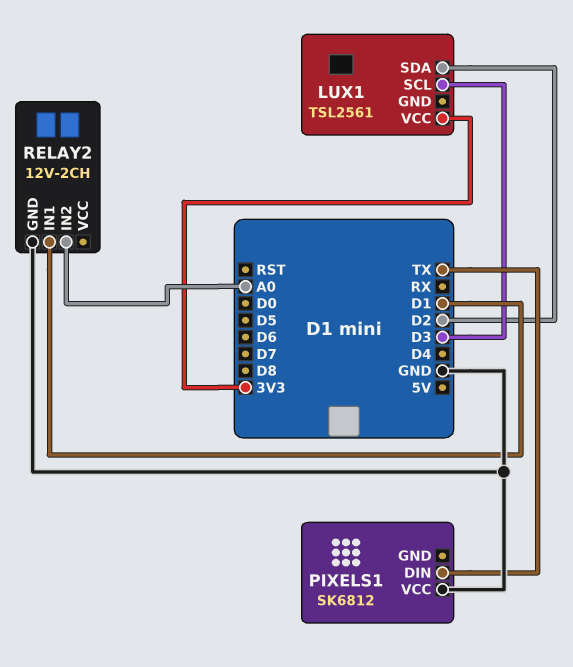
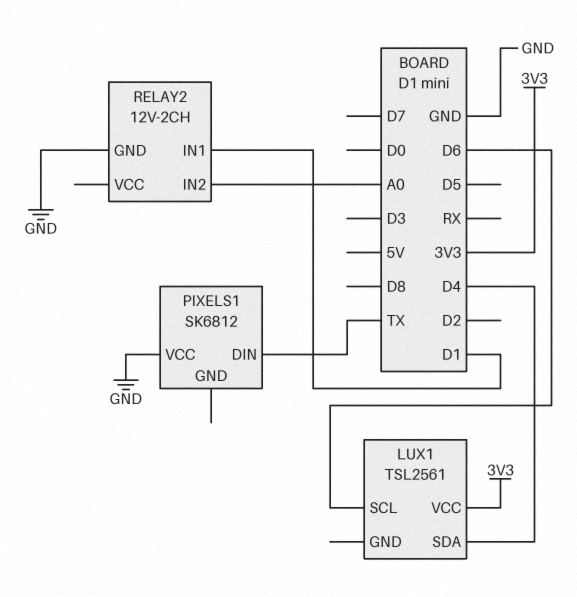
LUX1 pin SCL: D3 -> D6
LUX1 pin SDA: D2 -> D4

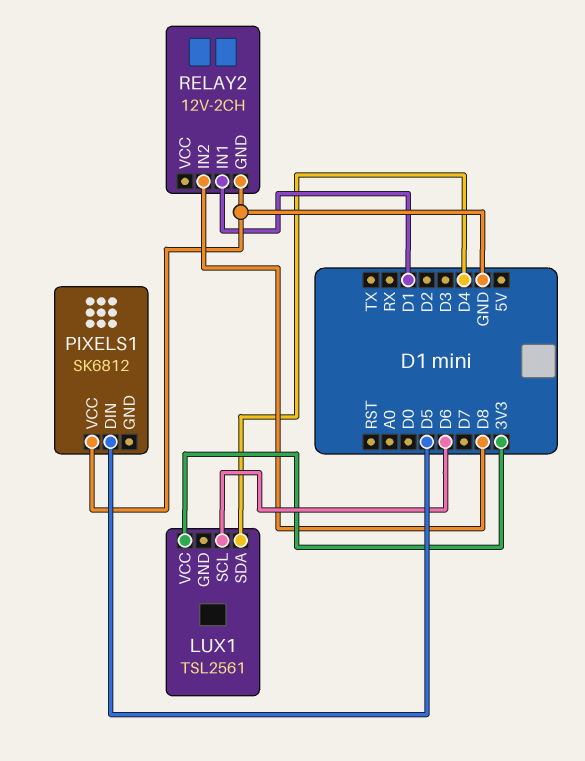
PIXELS1 pin DIN: TX -> D5
RELAY2 pin IN2: A0 -> D8

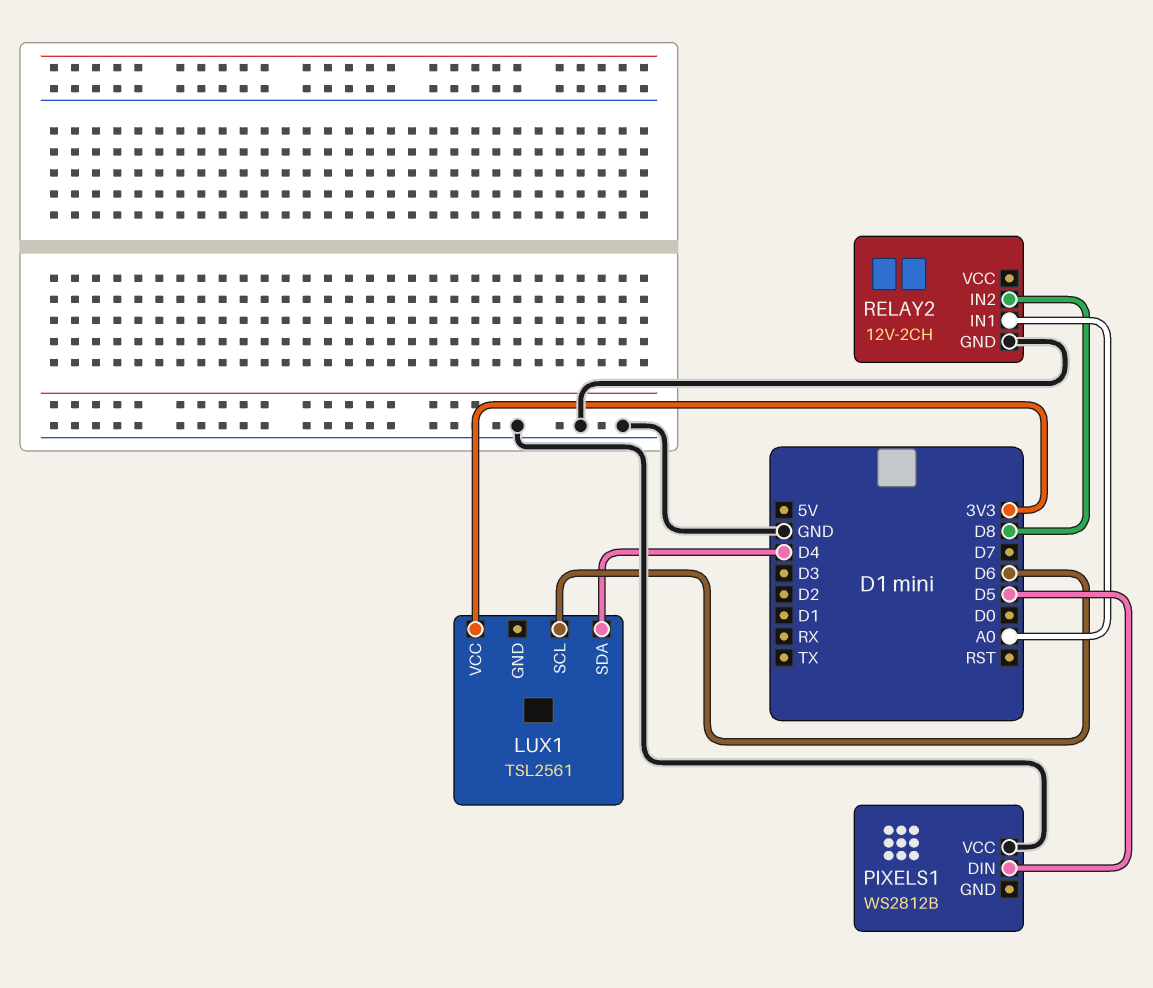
PIXELS1: SK6812 -> WS2812B
RELAY2 pin IN1: D1 -> A0

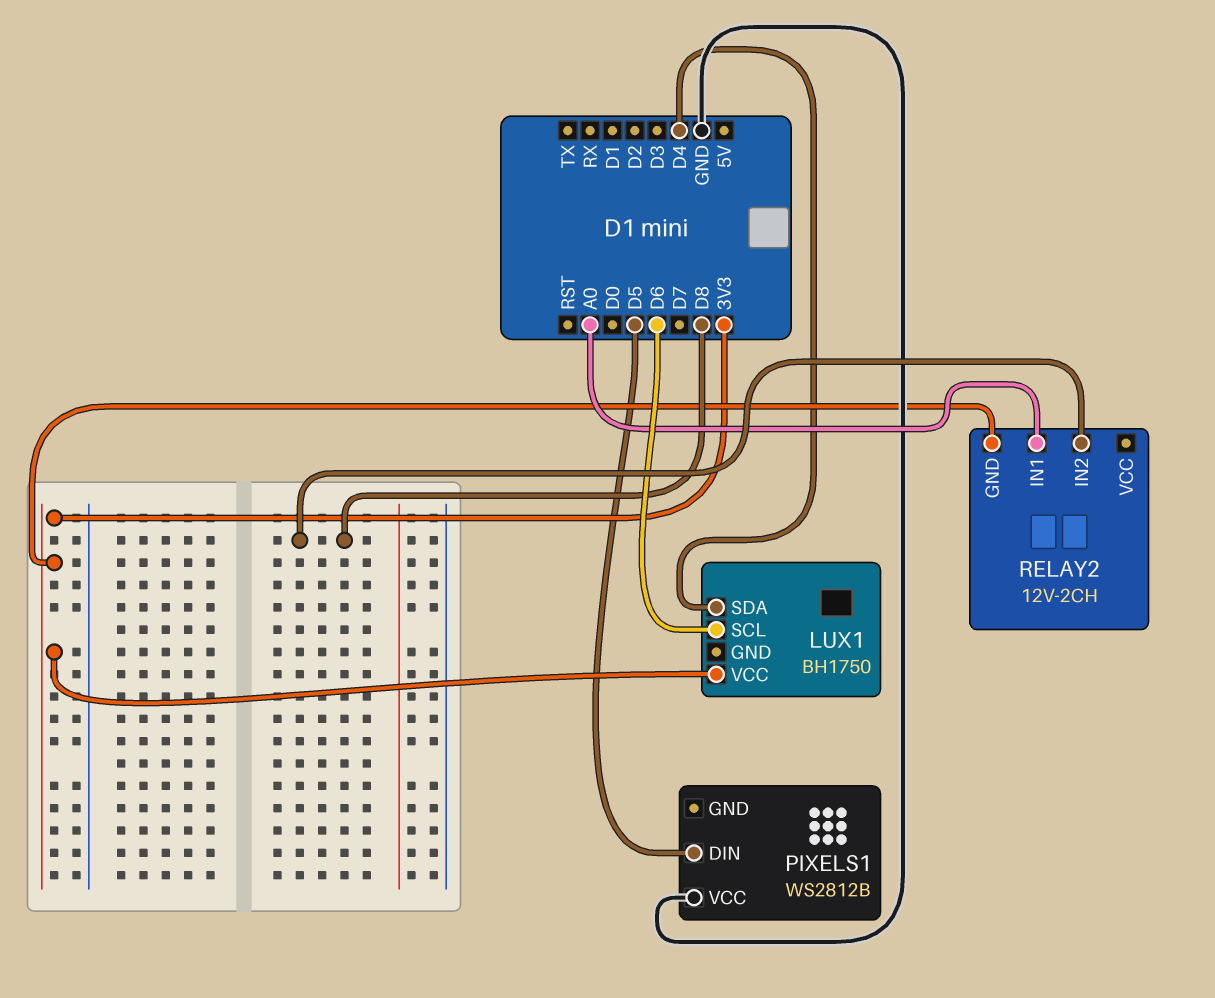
LUX1: TSL2561 -> BH1750
RELAY2 pin GND: GND -> 3V3

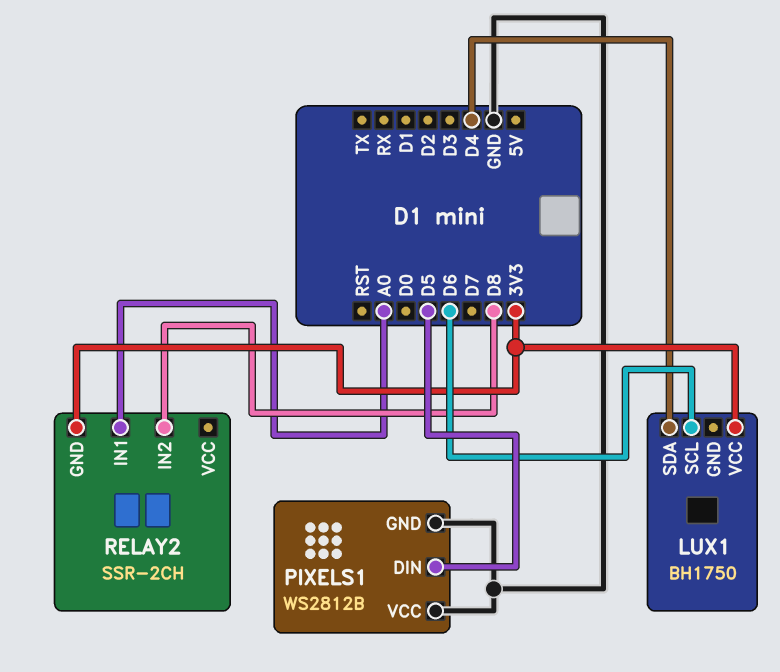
PIXELS1 pin GND: none -> GND
RELAY2: 12V-2CH -> SSR-2CH

